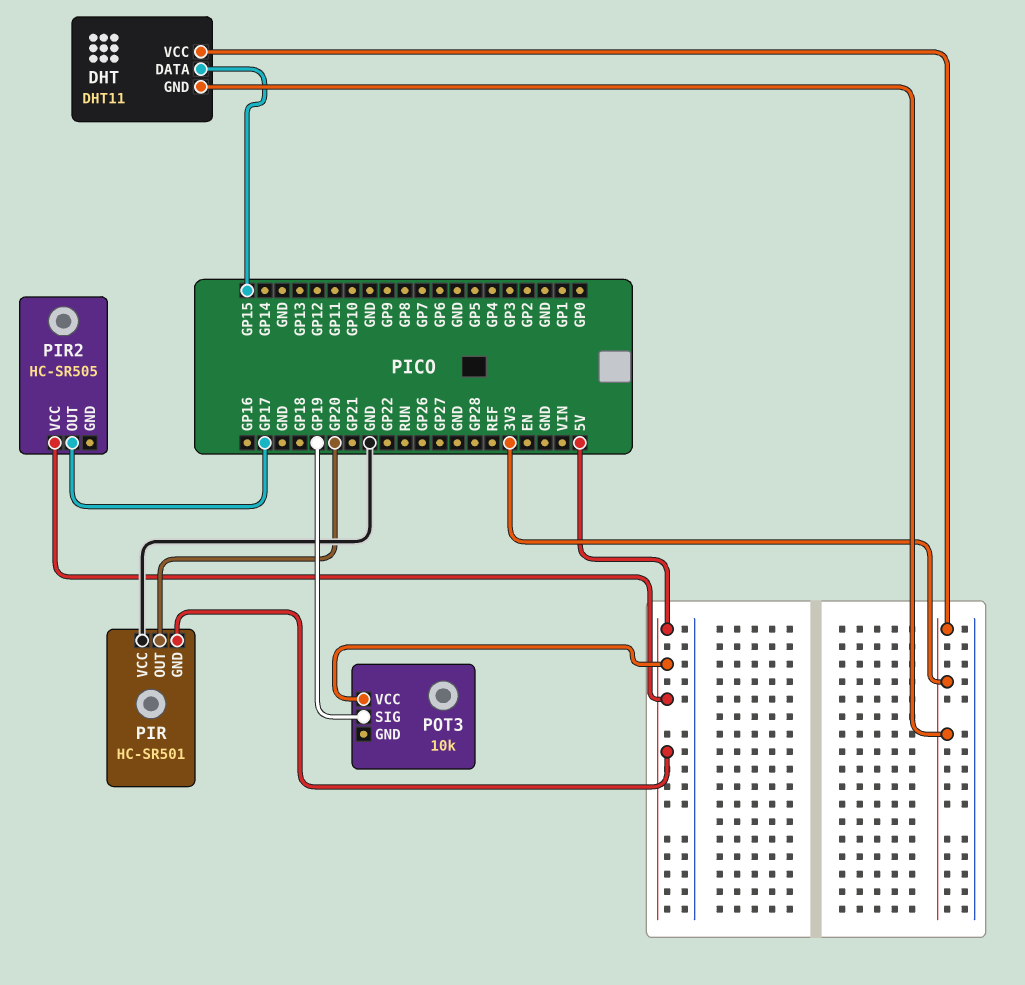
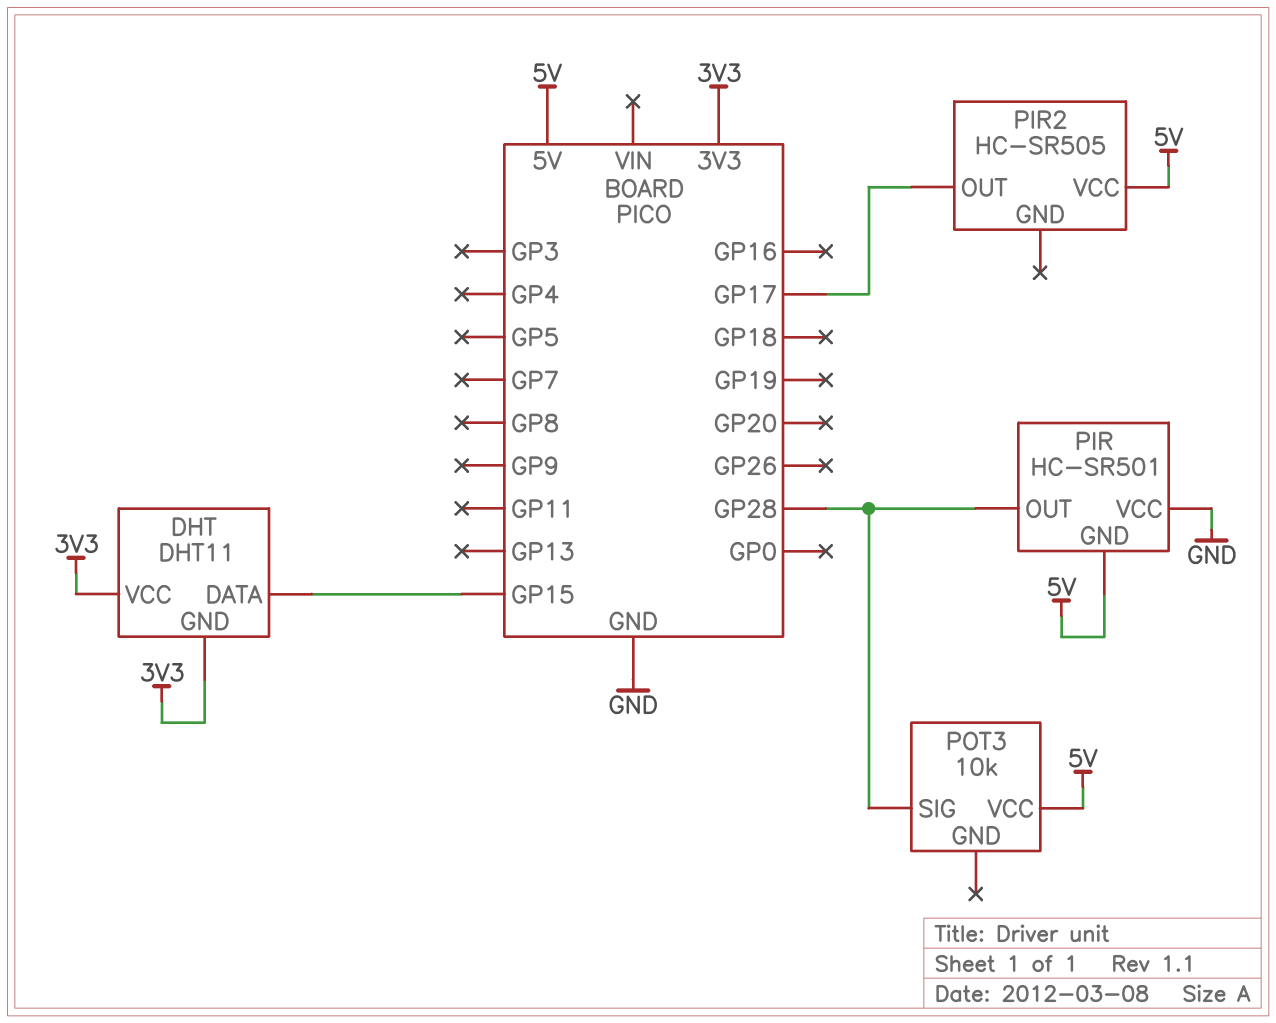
PIR pin OUT: GP20 -> GP28
POT3 pin SIG: GP19 -> GP28

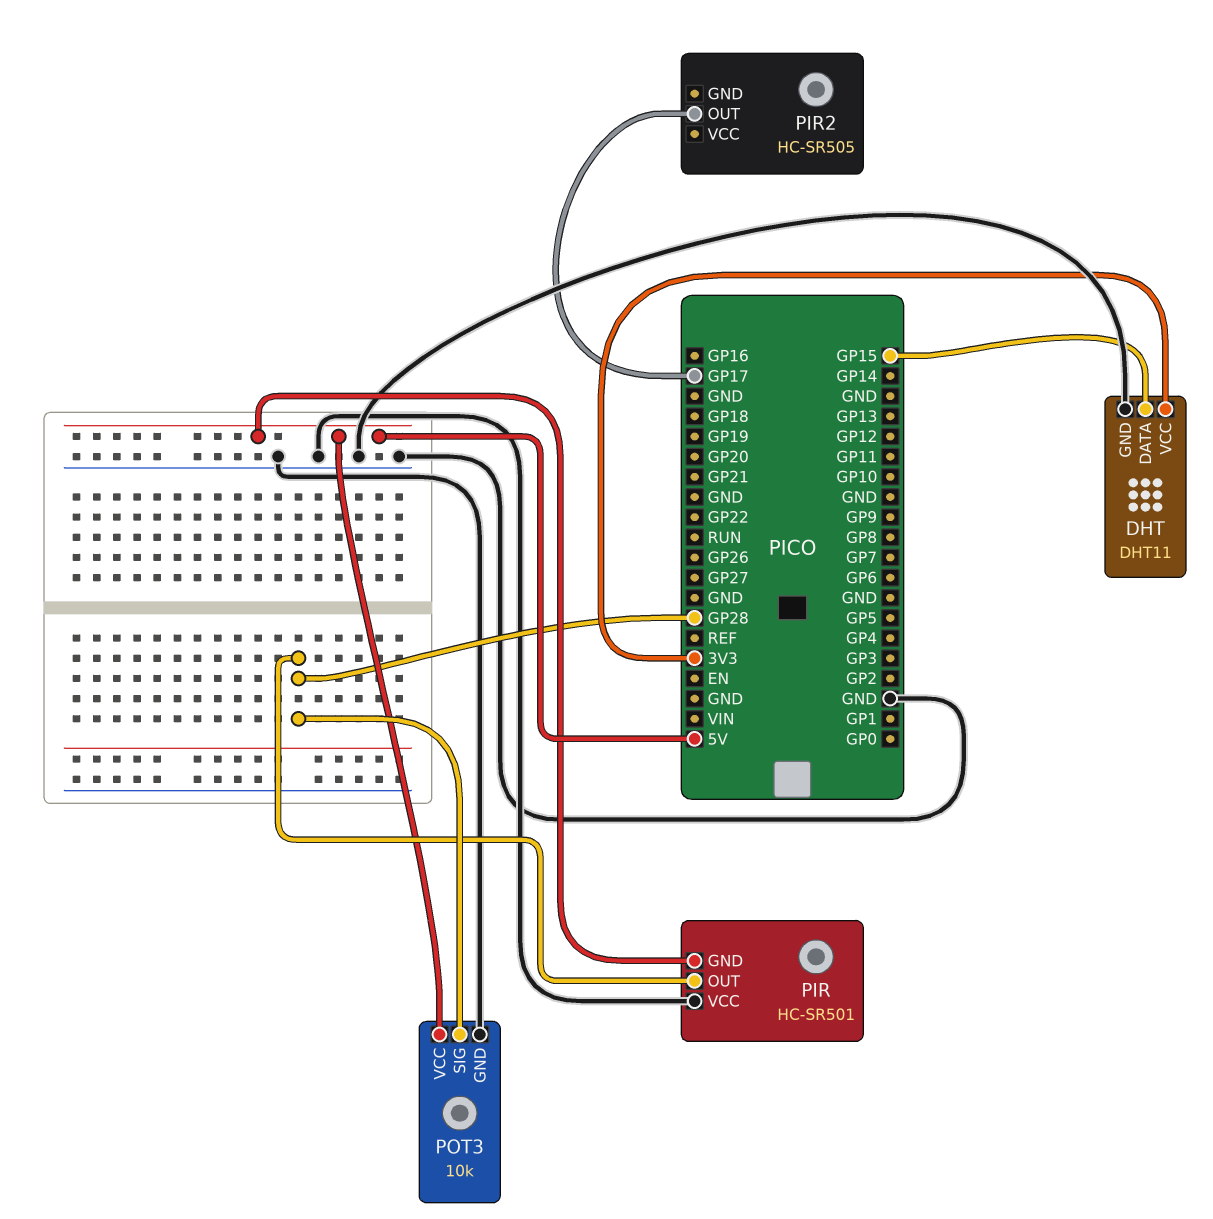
DHT pin GND: 3V3 -> GND
PIR2 pin VCC: 5V -> none
POT3 pin GND: none -> GND

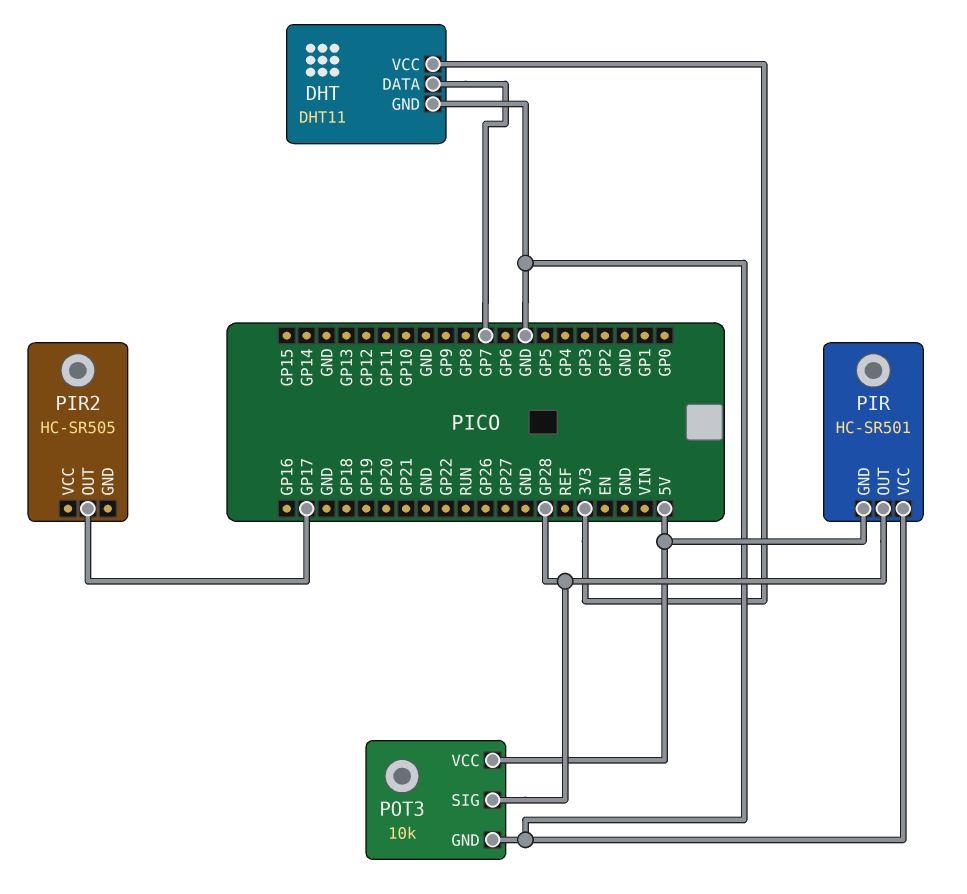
DHT pin DATA: GP15 -> GP7

